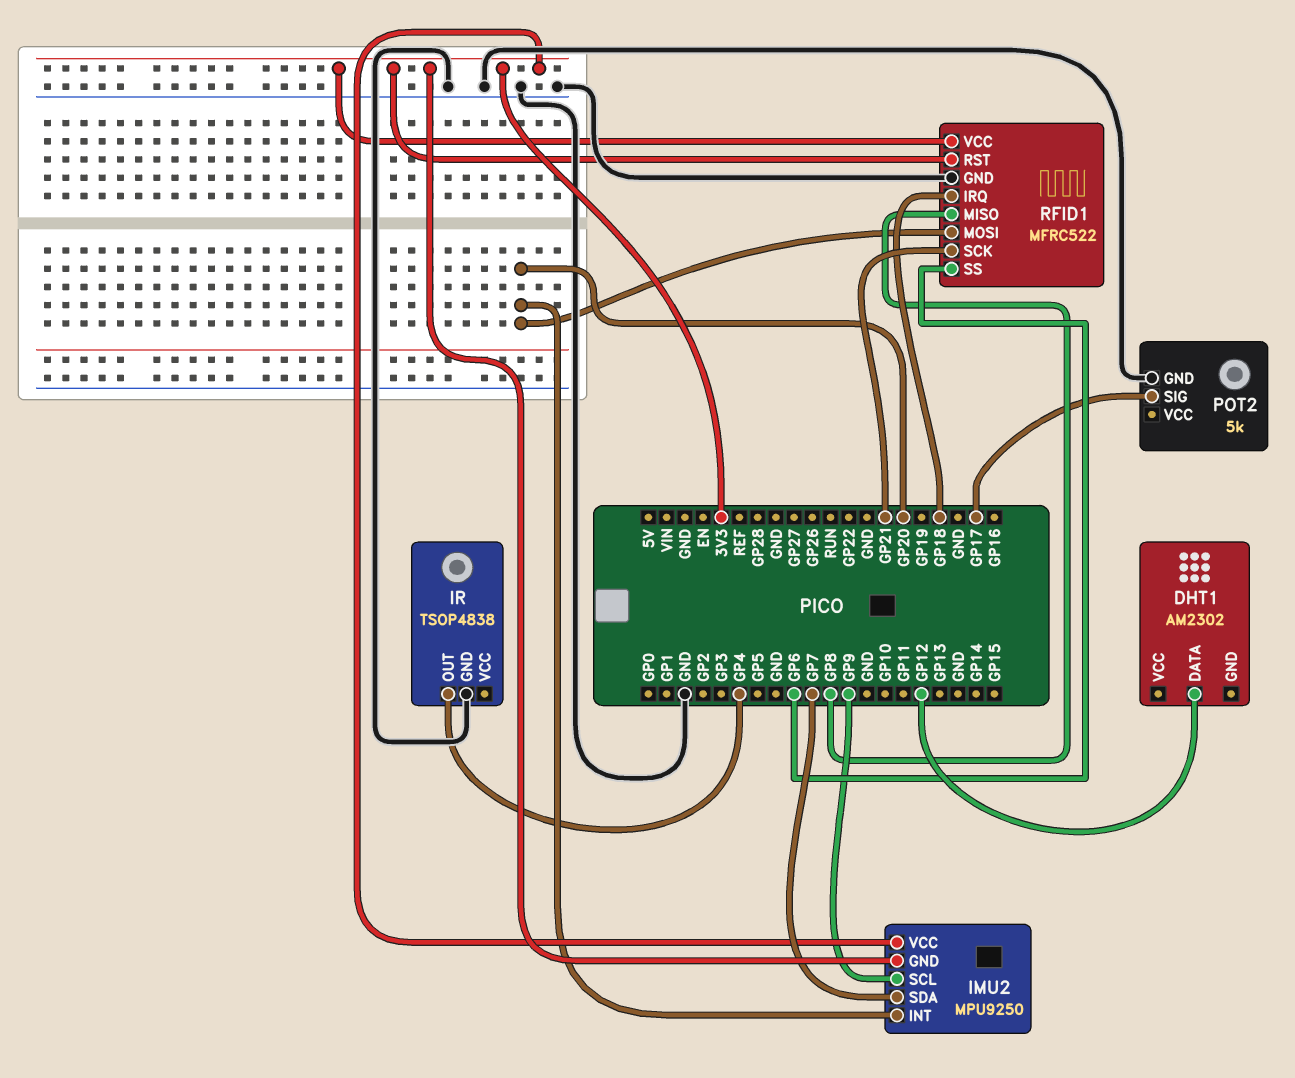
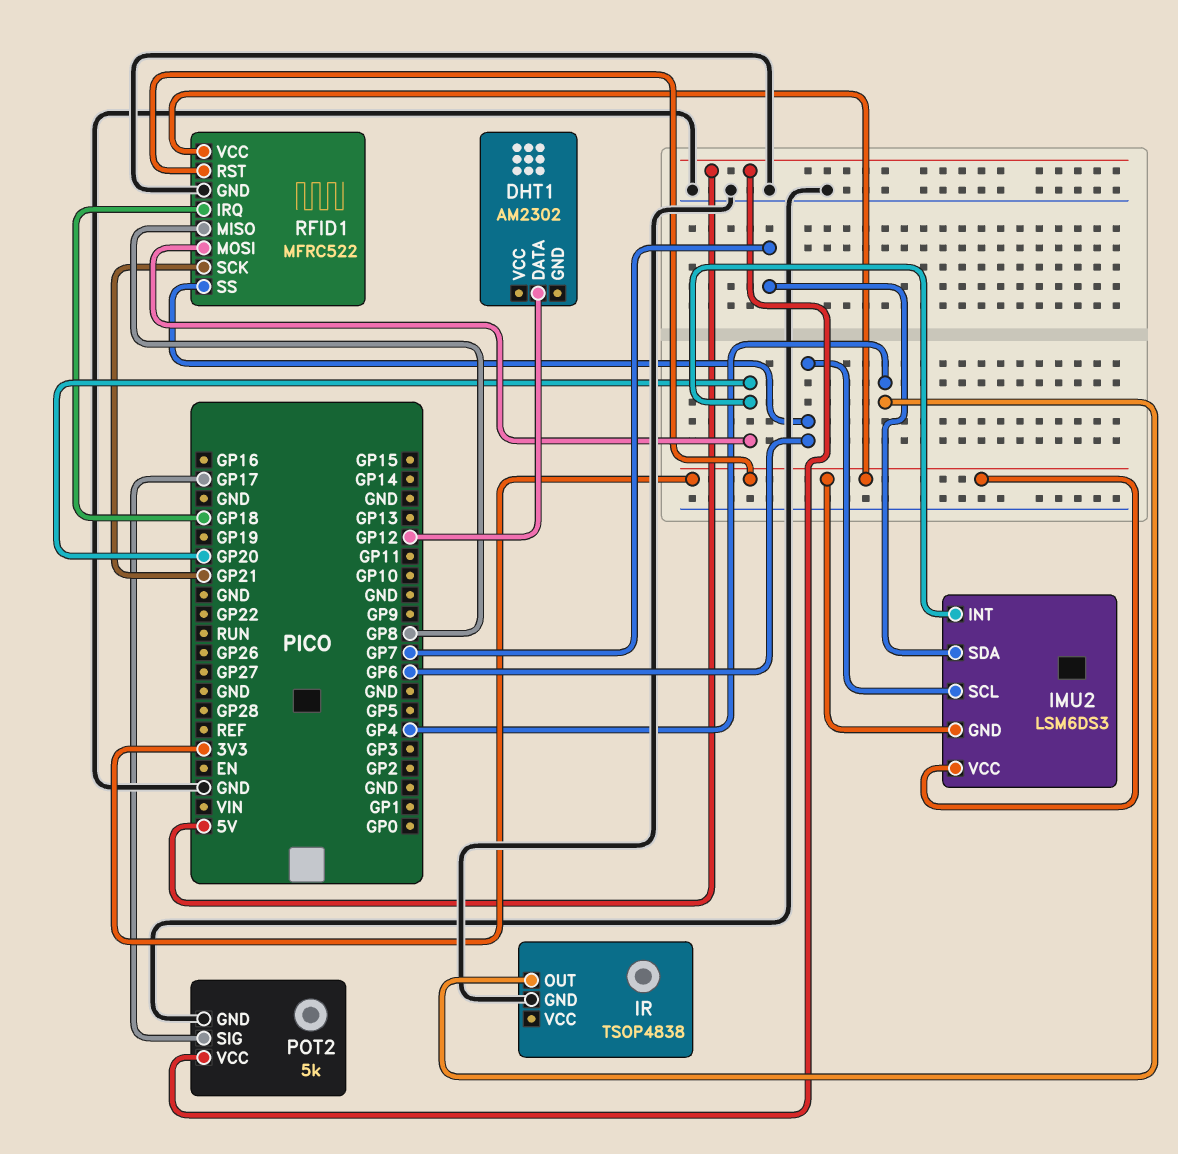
IMU2: MPU9250 -> LSM6DS3
IMU2 pin SCL: GP9 -> GP6
POT2 pin VCC: none -> 5V

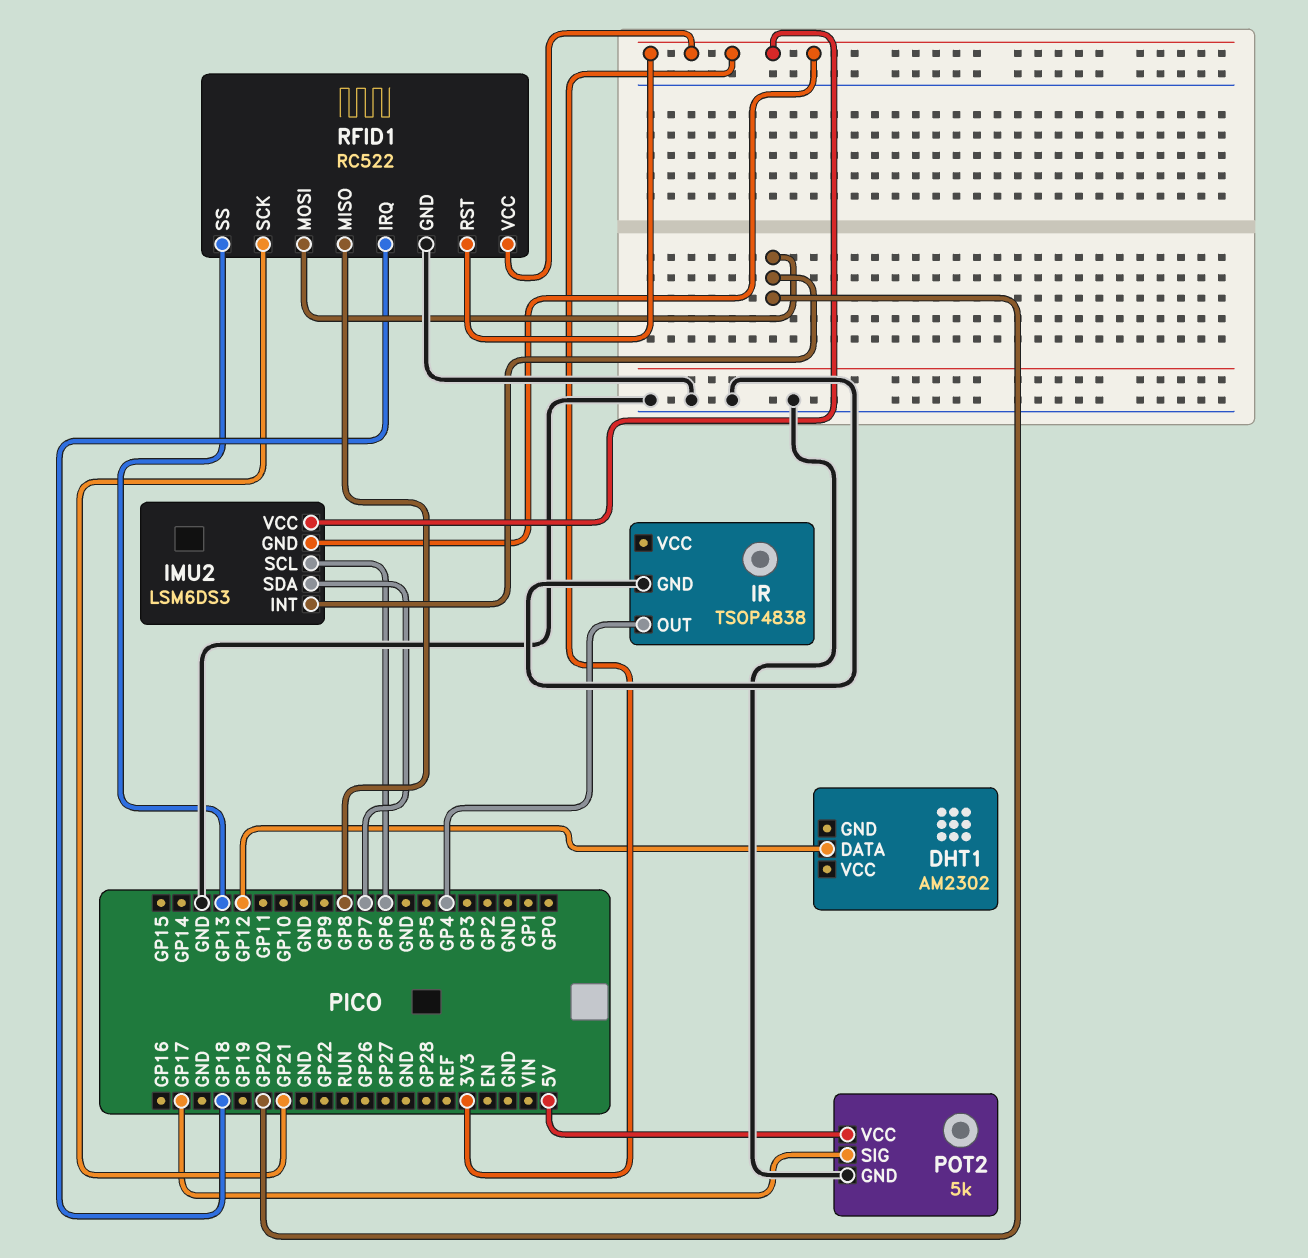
RFID1: MFRC522 -> RC522
RFID1 pin SS: GP6 -> GP13

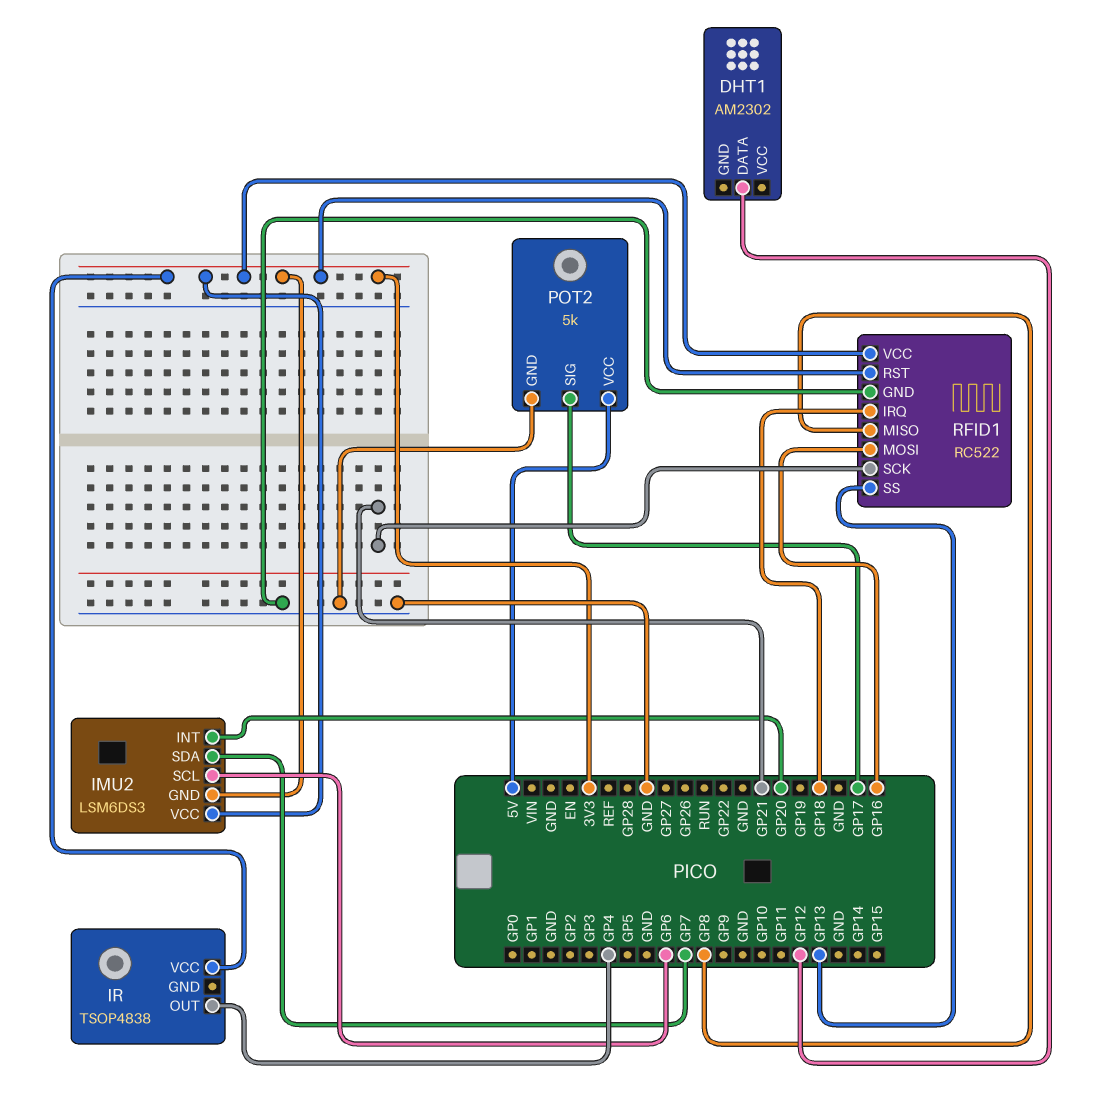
IR pin GND: GND -> none
IR pin VCC: none -> 3V3
RFID1 pin MOSI: GP20 -> GP16

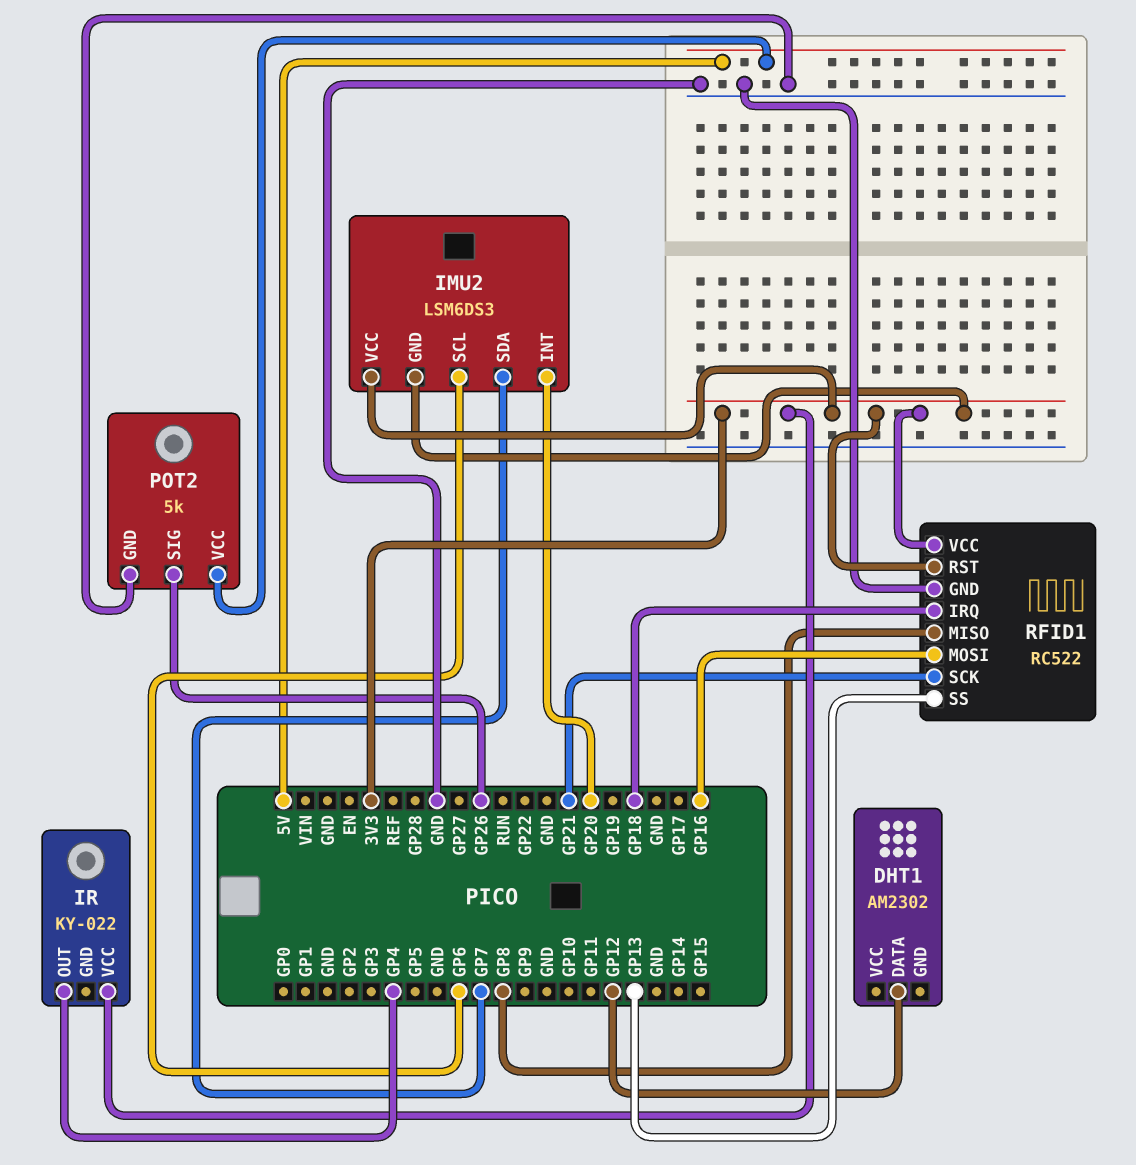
IR: TSOP4838 -> KY-022
POT2 pin SIG: GP17 -> GP26

